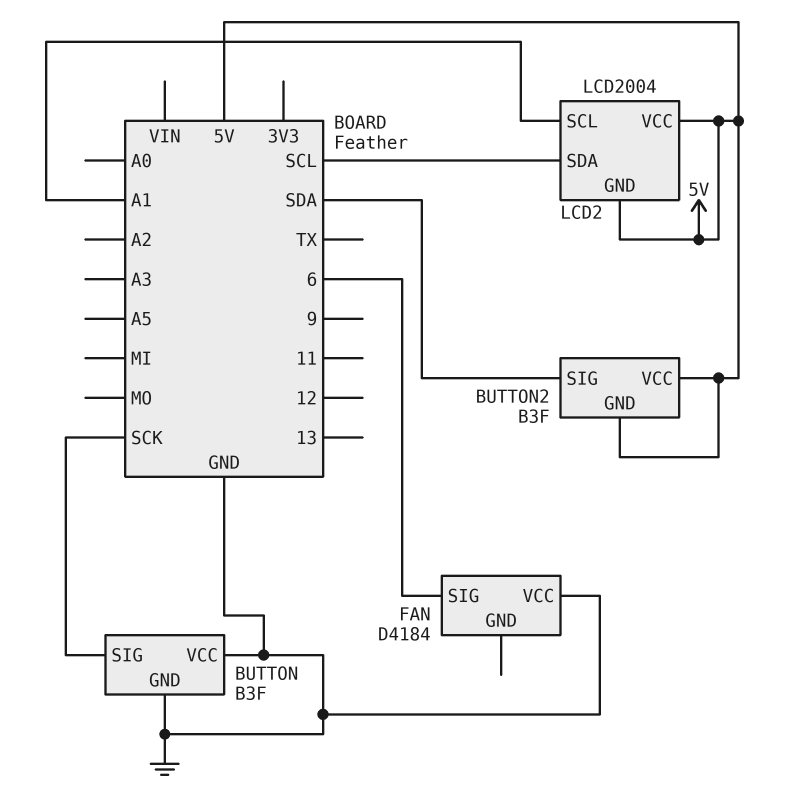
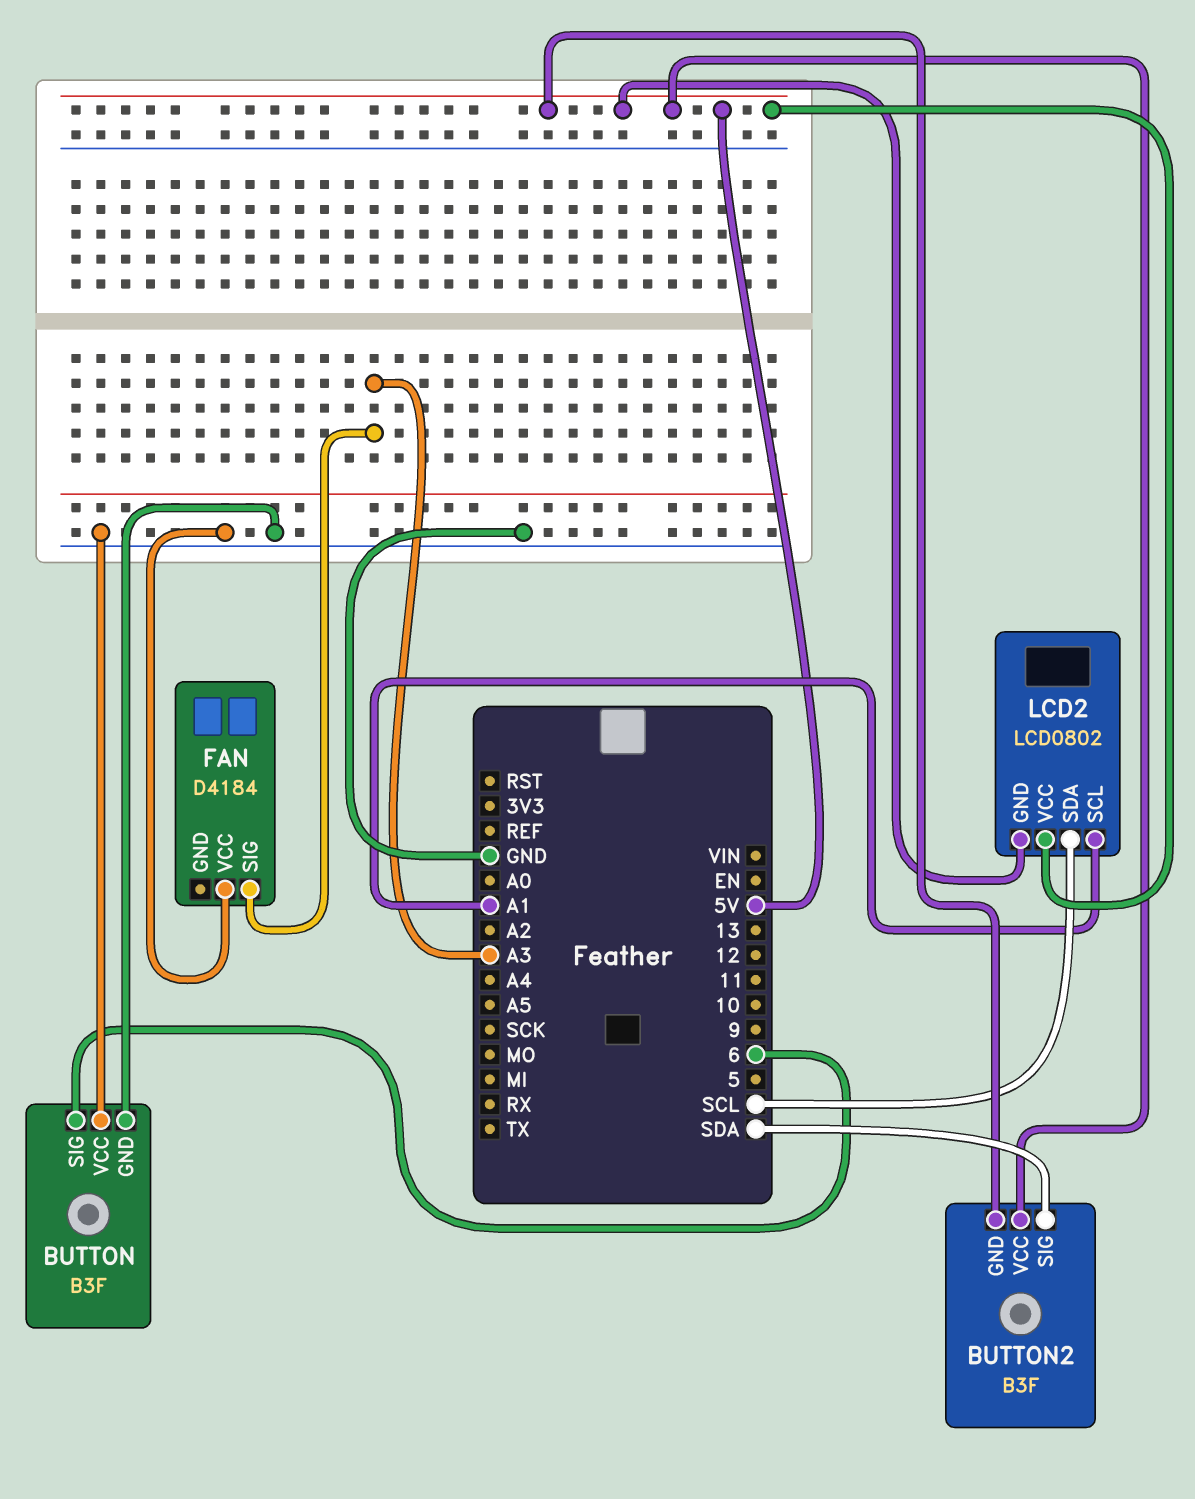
BUTTON pin SIG: SCK -> 6
FAN pin SIG: 6 -> A3
LCD2: LCD2004 -> LCD0802

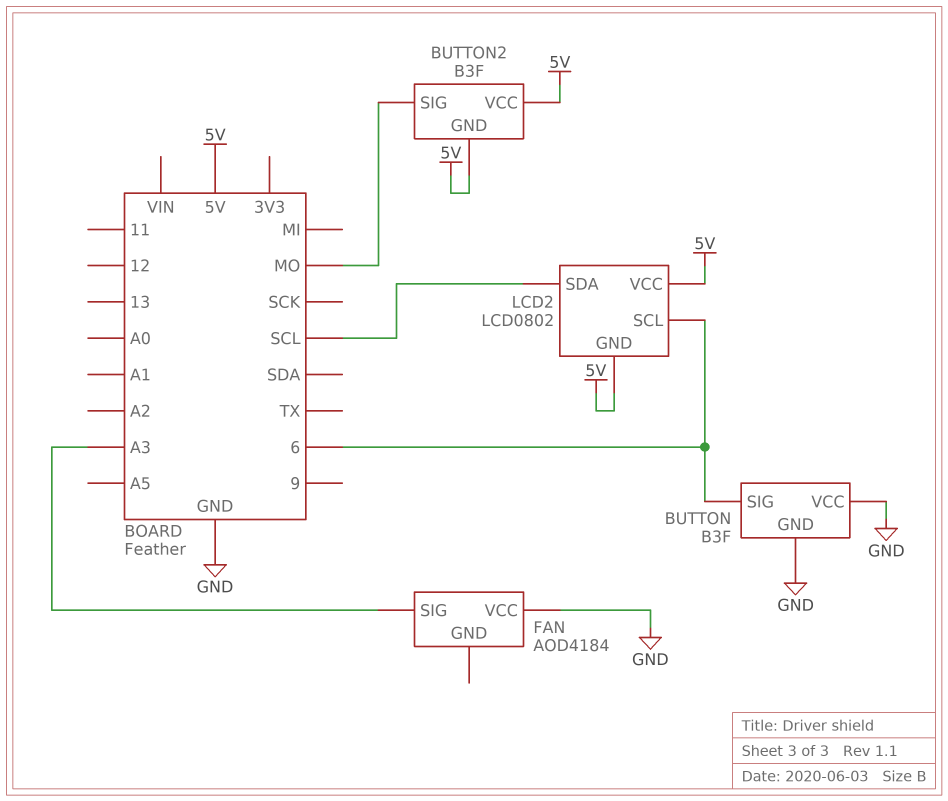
BUTTON2 pin SIG: SDA -> MO
FAN: D4184 -> AOD4184
LCD2 pin SCL: A1 -> 6

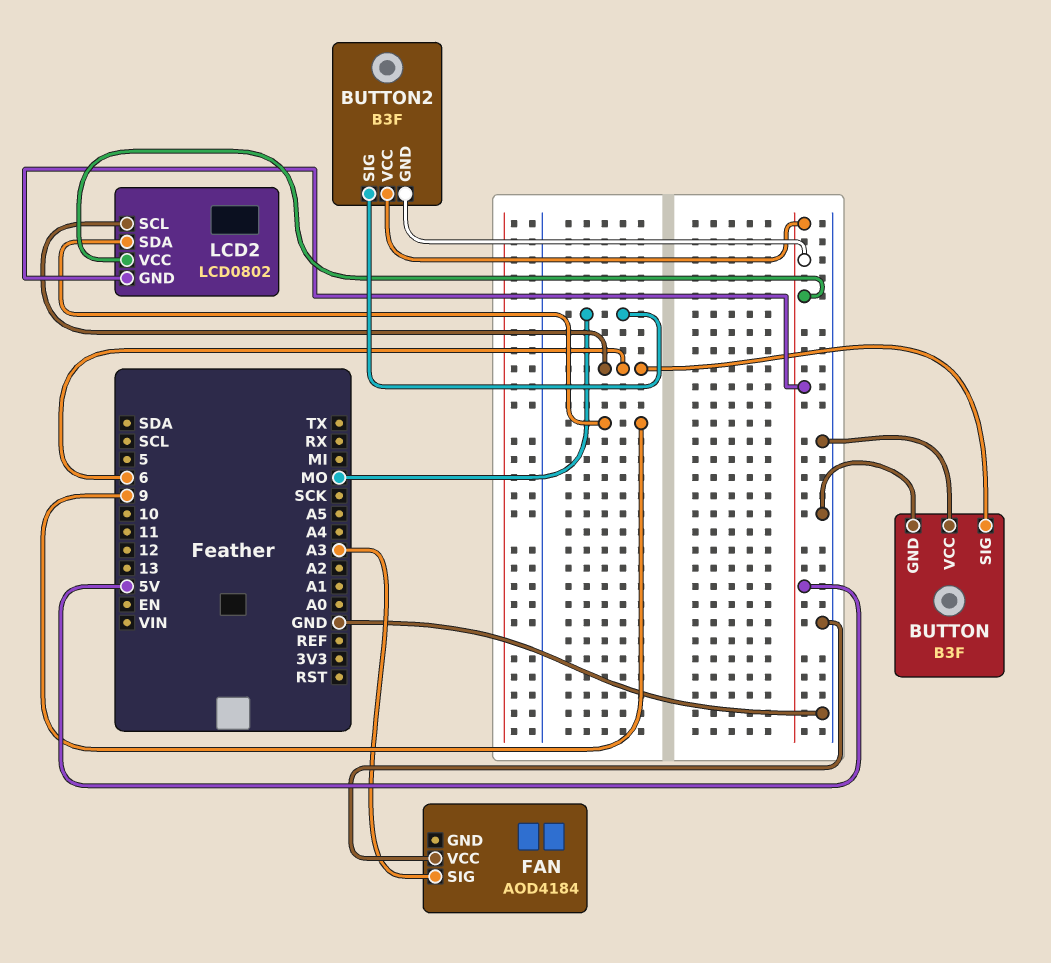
LCD2 pin SDA: SCL -> 9

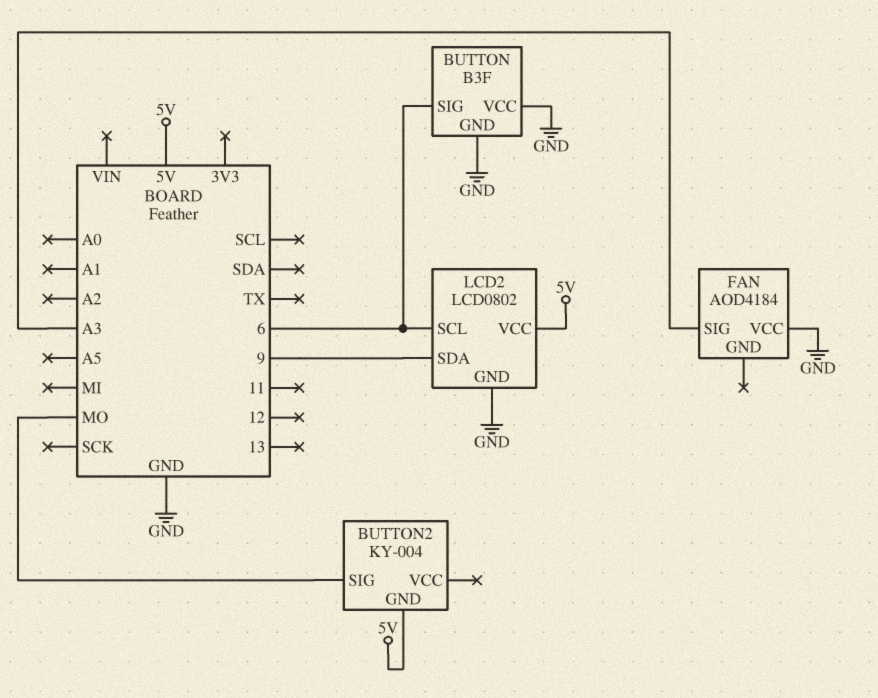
BUTTON2: B3F -> KY-004
BUTTON2 pin VCC: 5V -> none
LCD2 pin GND: 5V -> GND

